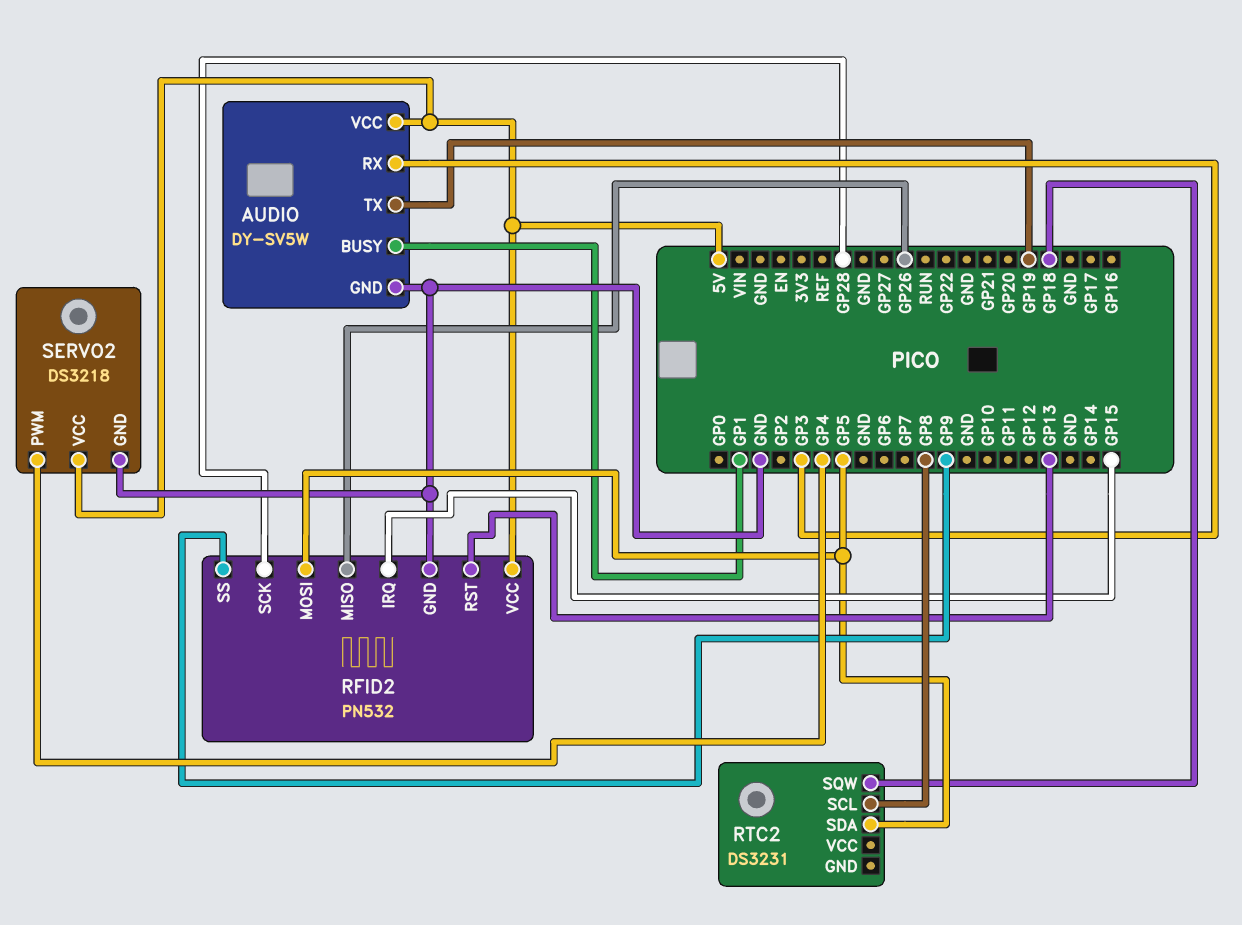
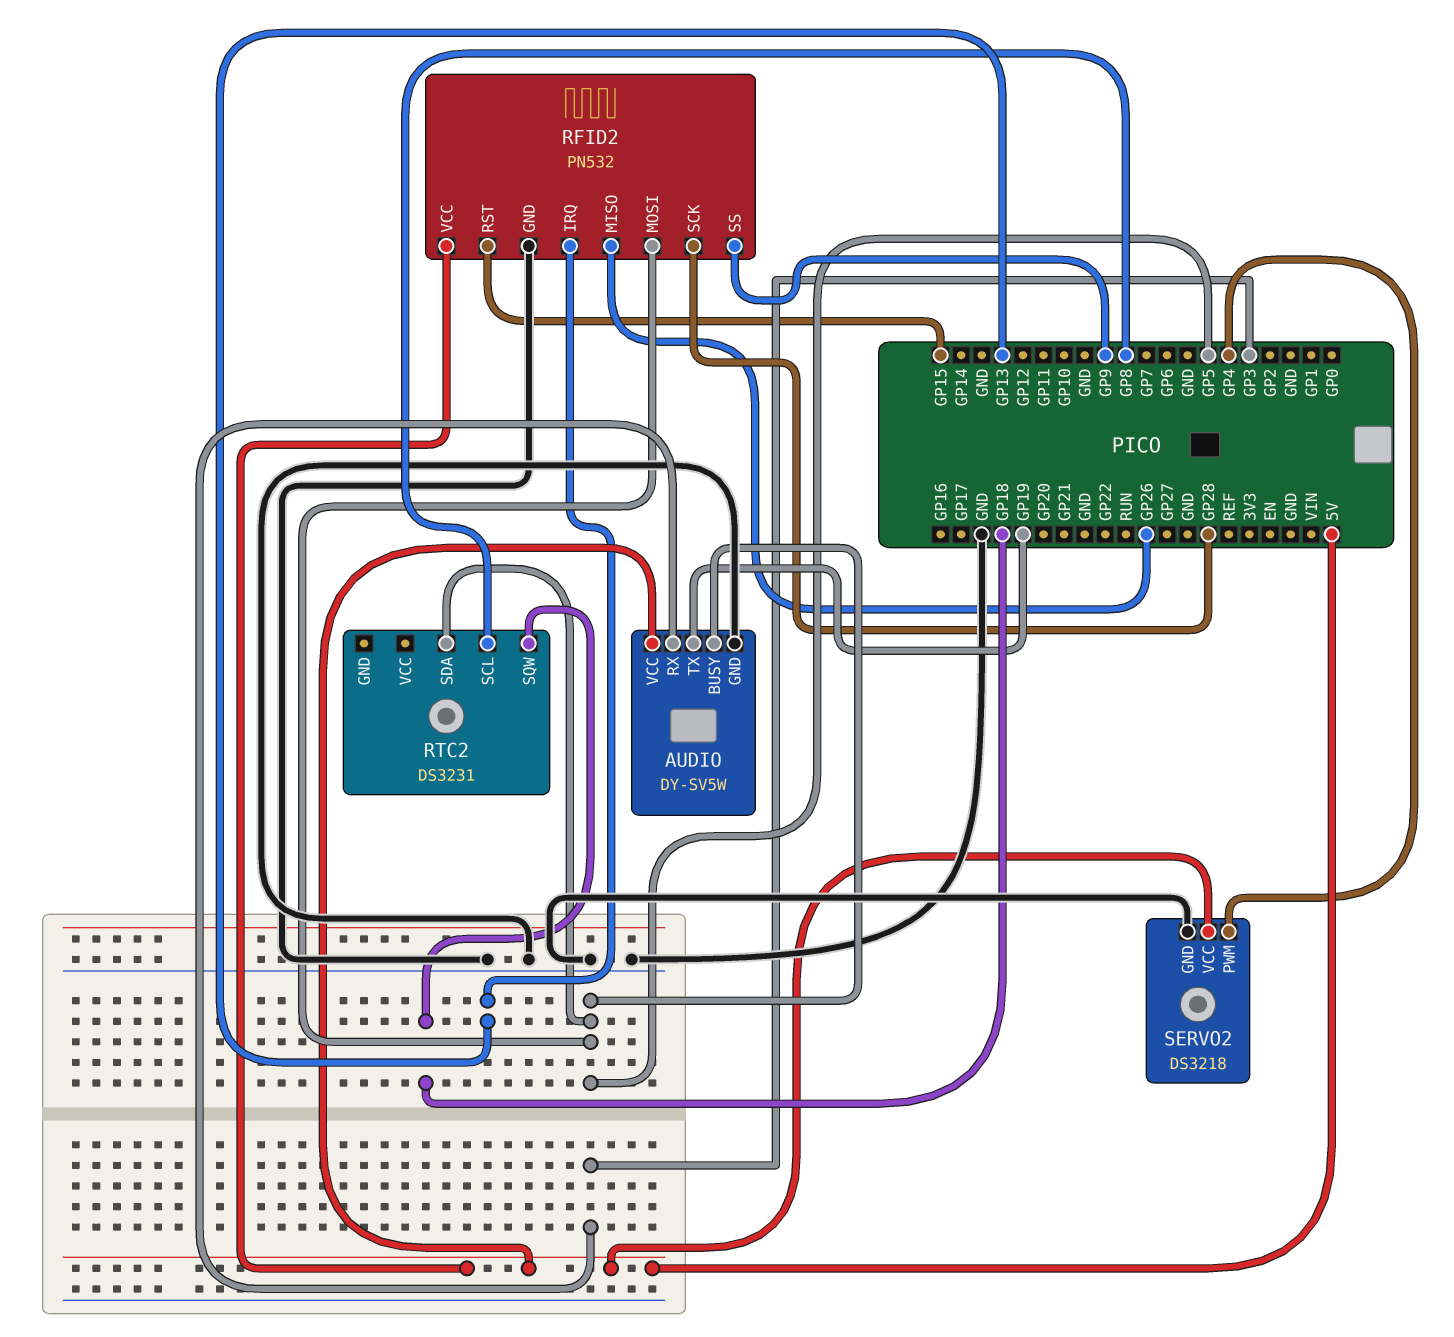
AUDIO pin BUSY: GP1 -> GP5
RFID2 pin IRQ: GP15 -> GP13
RFID2 pin RST: GP13 -> GP15

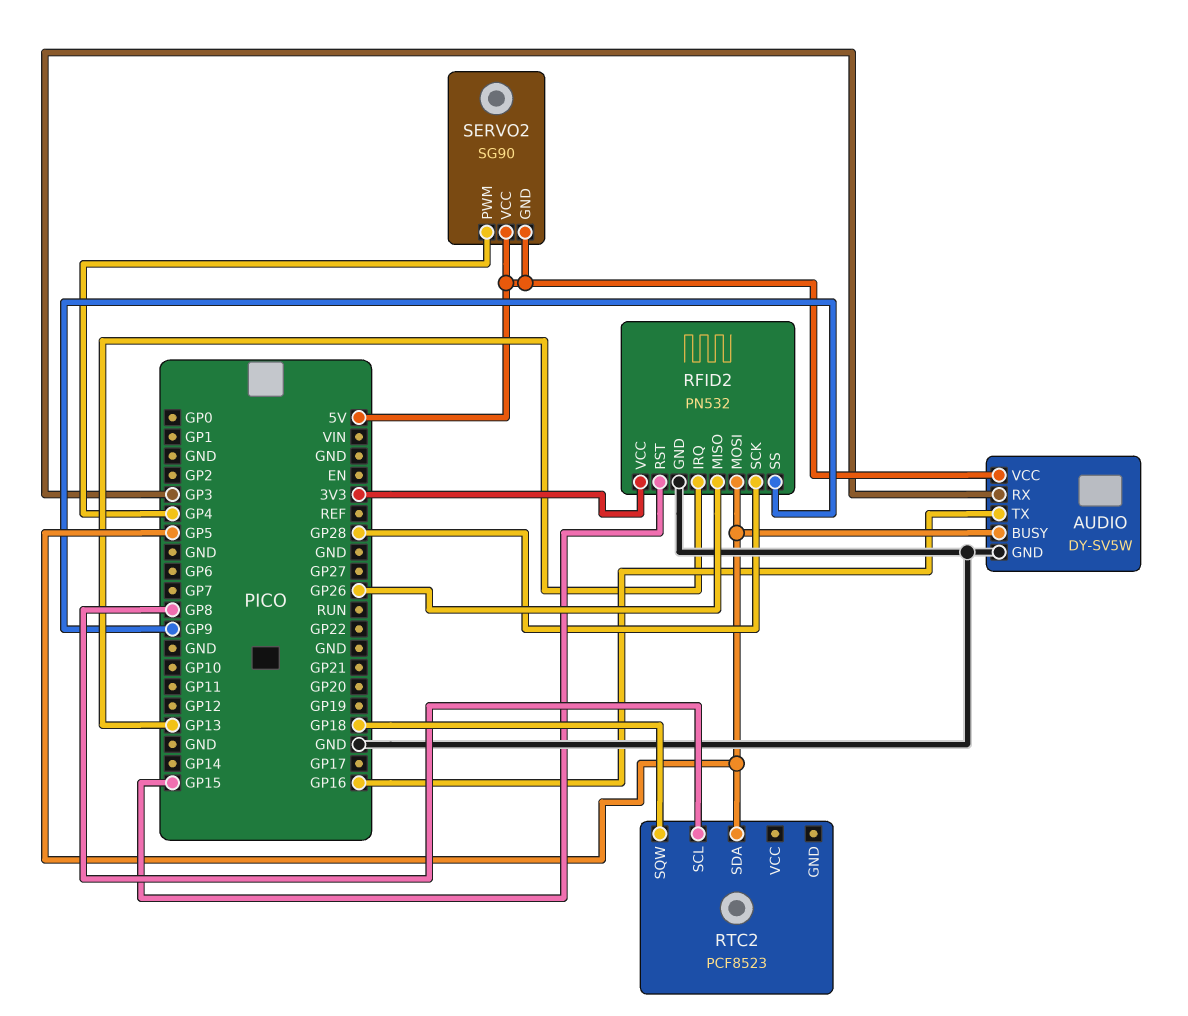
AUDIO pin TX: GP19 -> GP16
RFID2 pin VCC: 5V -> 3V3
RTC2: DS3231 -> PCF8523
SERVO2: DS3218 -> SG90
SERVO2 pin GND: GND -> 5V

